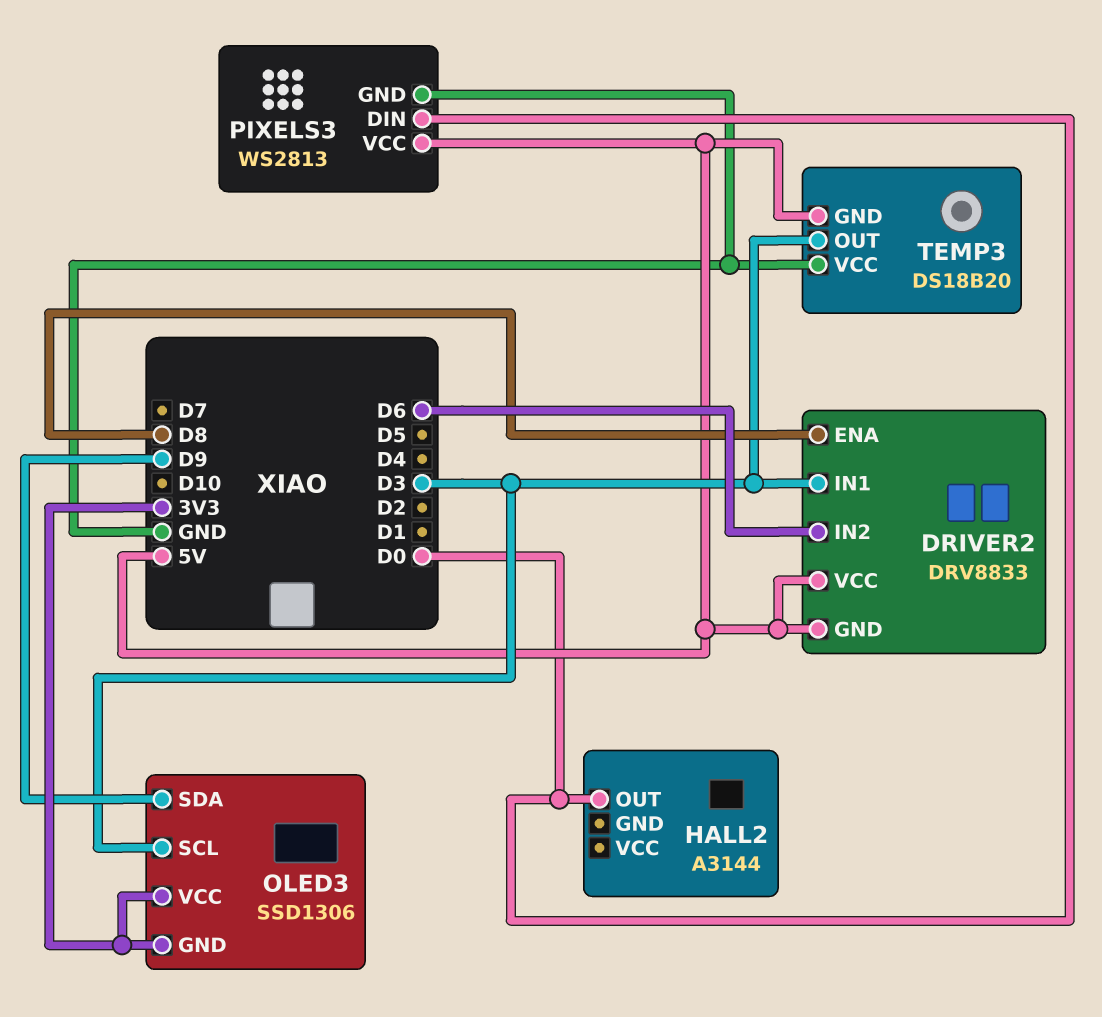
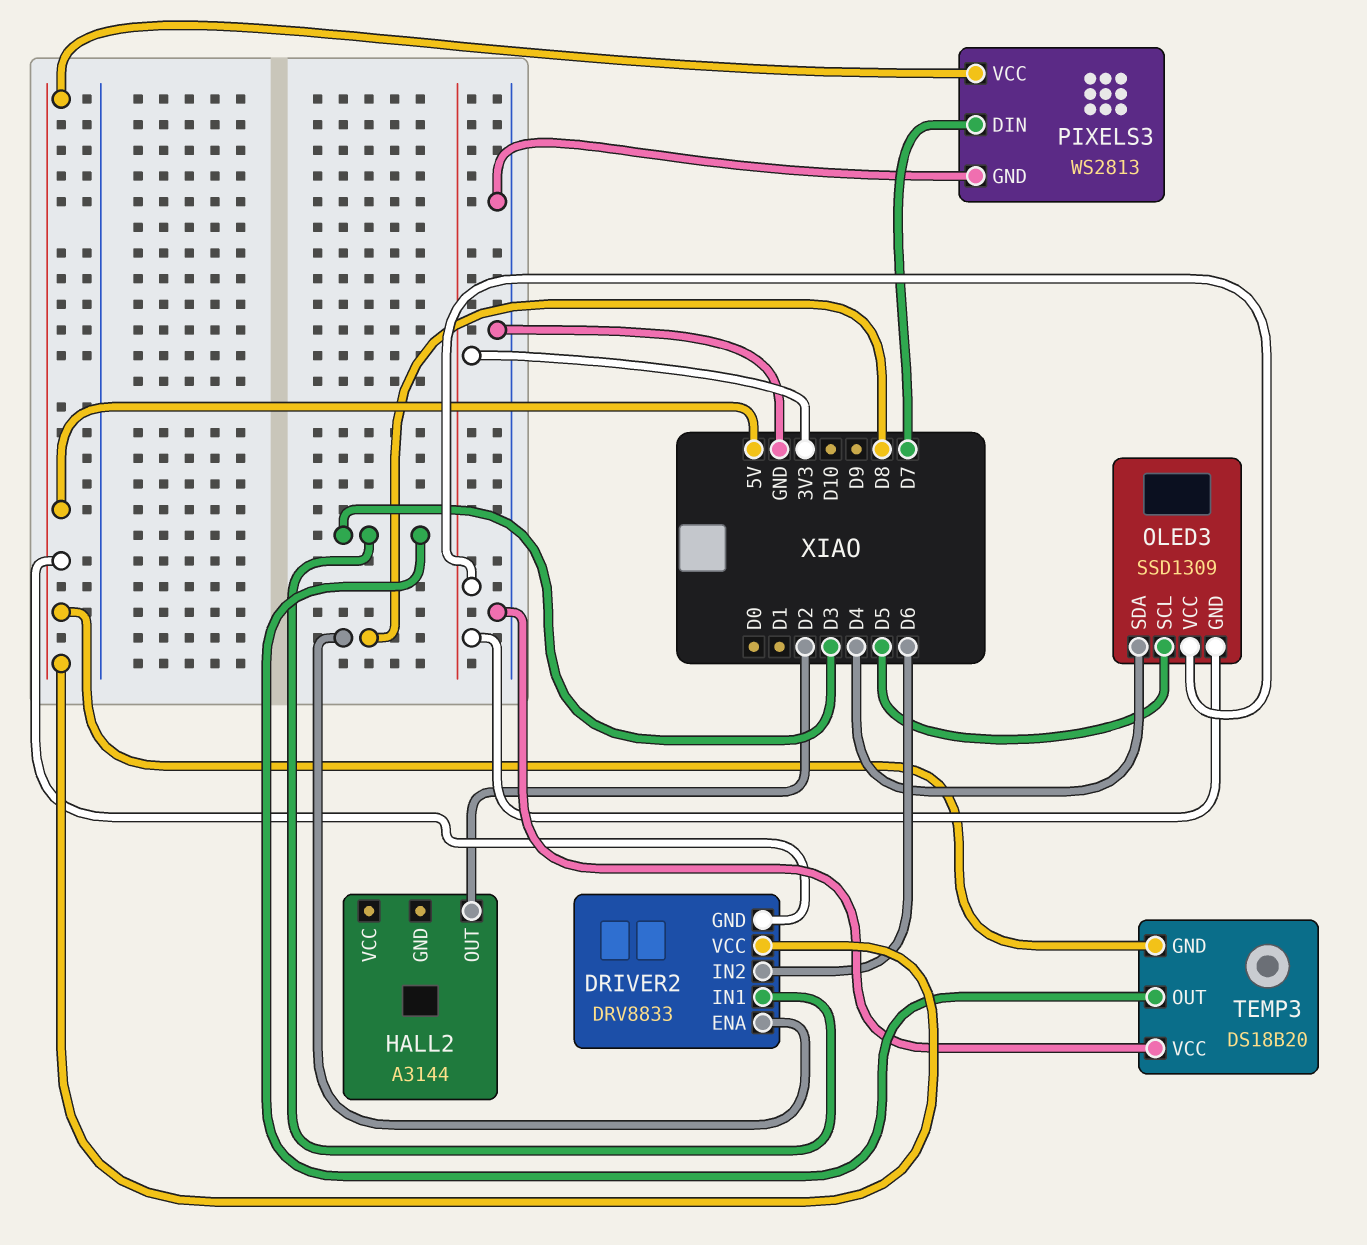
HALL2 pin OUT: D0 -> D2
OLED3: SSD1306 -> SSD1309
OLED3 pin SCL: D3 -> D5
OLED3 pin SDA: D9 -> D4
PIXELS3 pin DIN: D0 -> D7

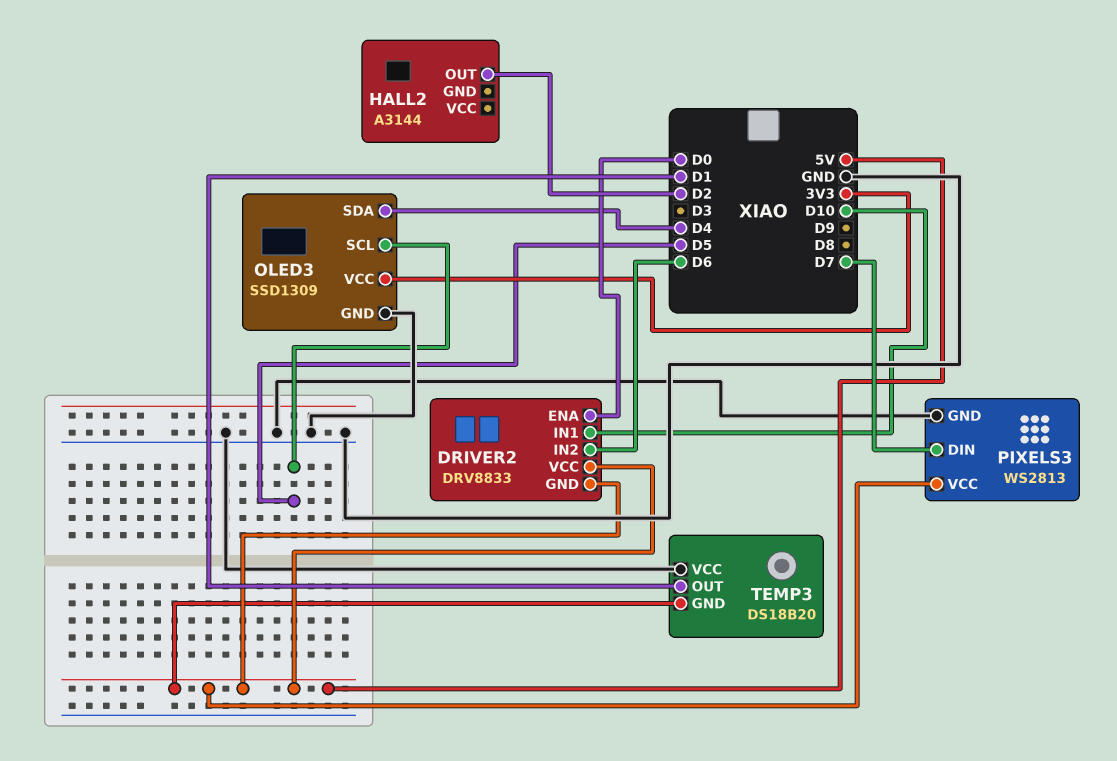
DRIVER2 pin ENA: D8 -> D0
DRIVER2 pin IN1: D3 -> D10
OLED3 pin GND: 3V3 -> GND
TEMP3 pin OUT: D3 -> D1

